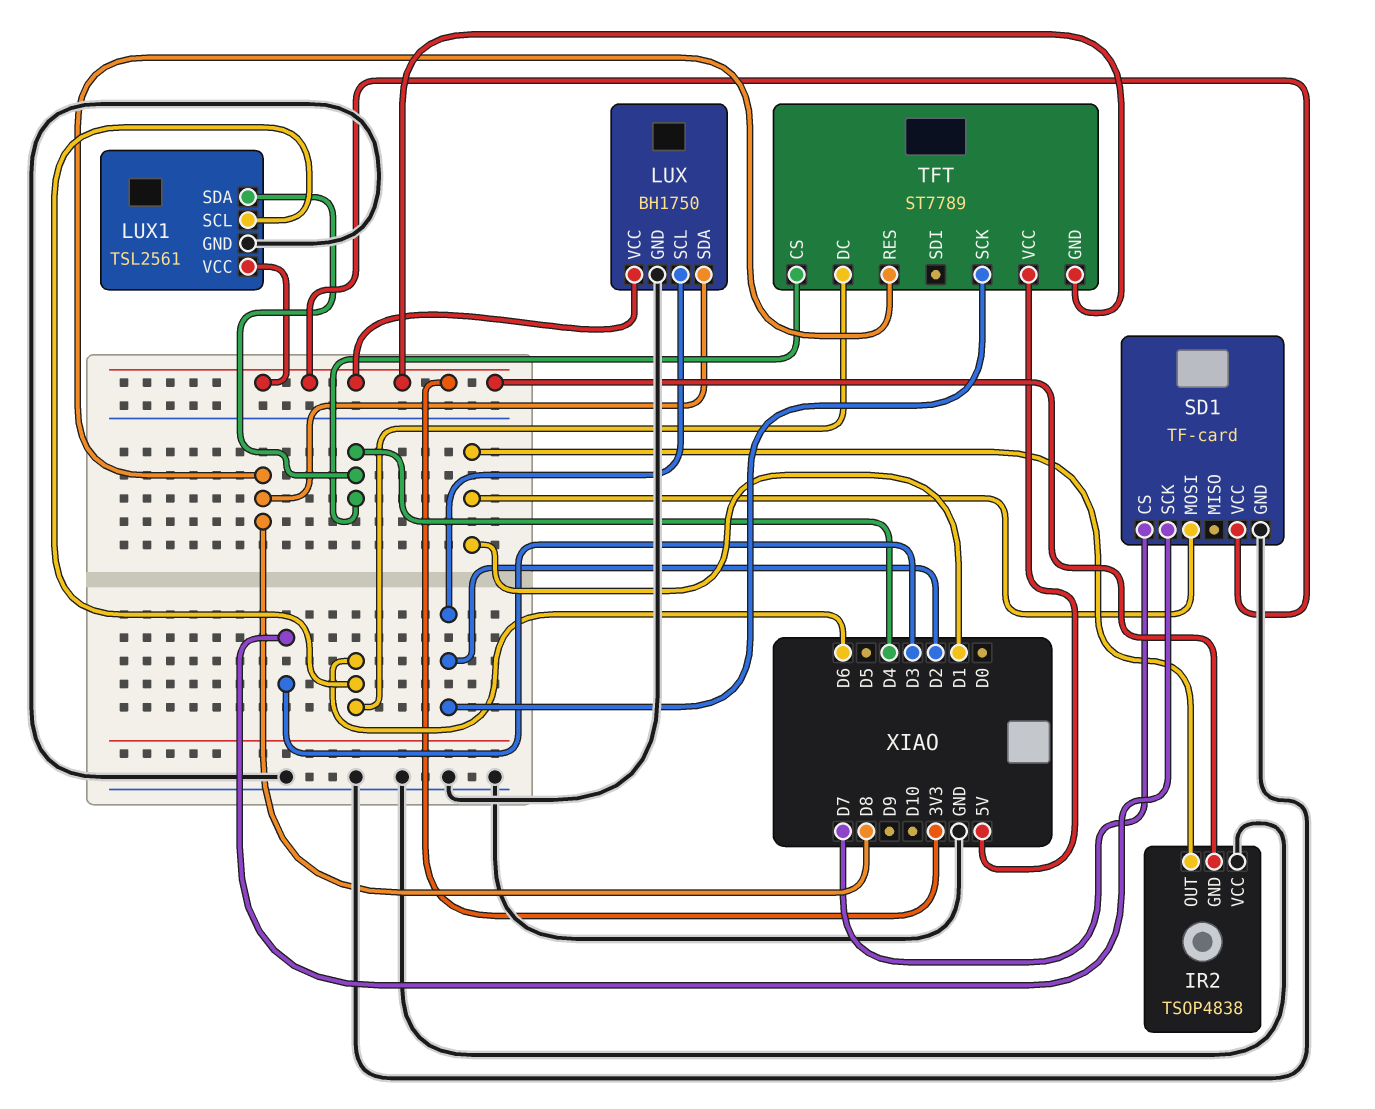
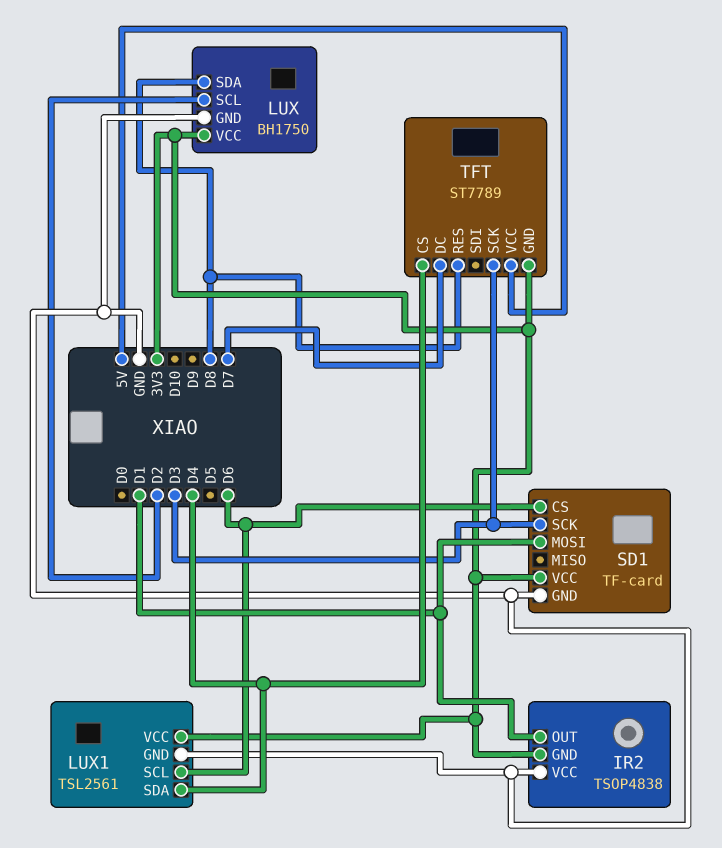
SD1 pin CS: D7 -> D6
TFT pin DC: D6 -> D7
TFT pin SCK: D2 -> D3

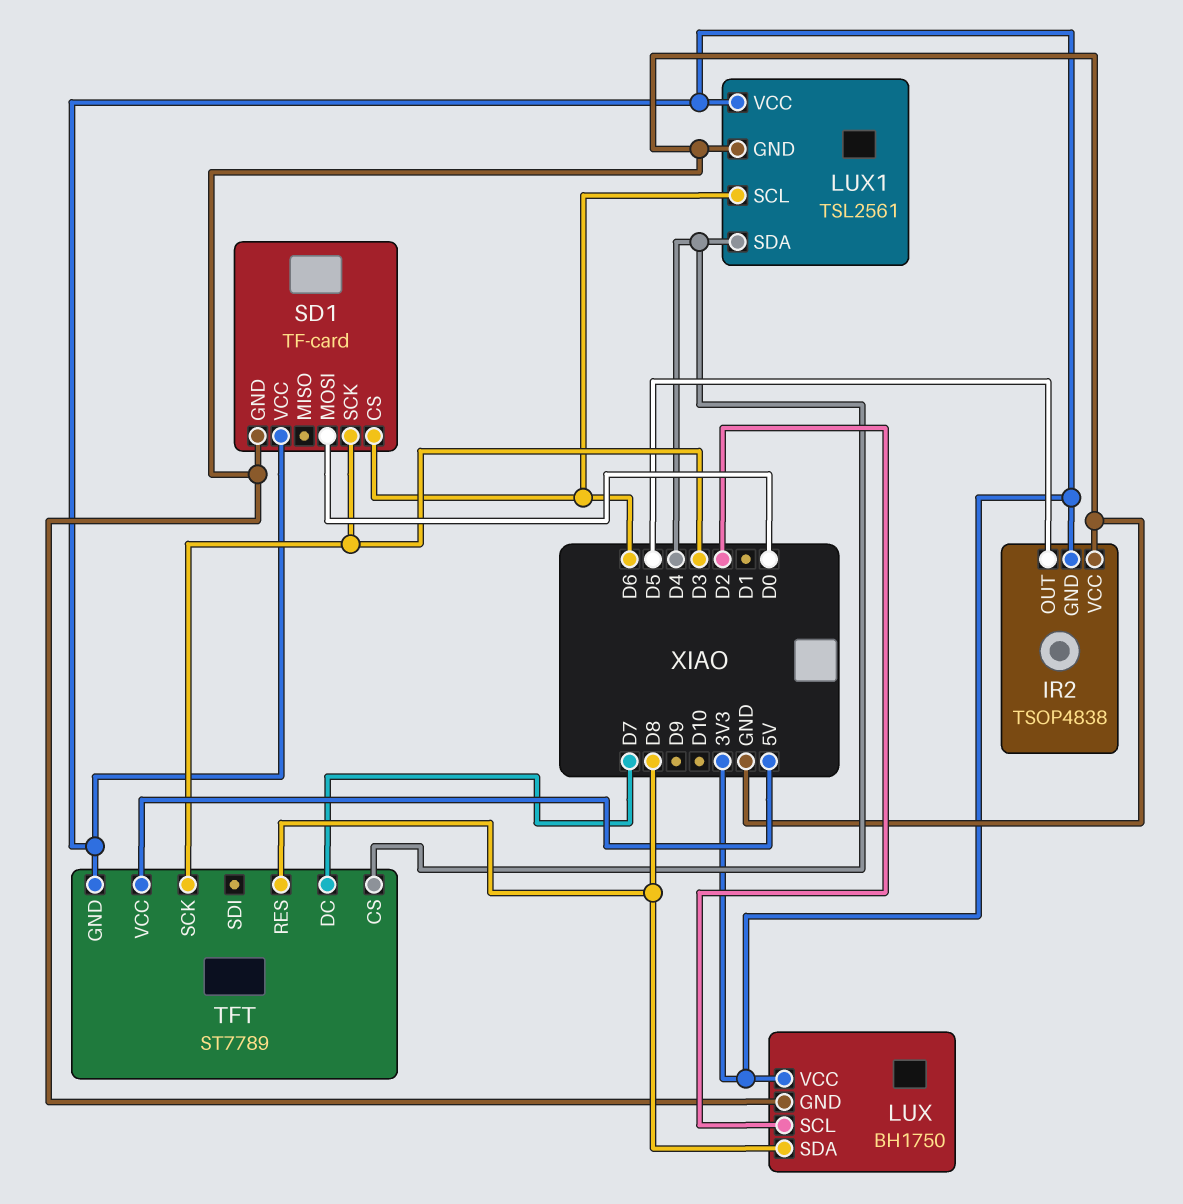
IR2 pin OUT: D1 -> D5
SD1 pin MOSI: D1 -> D0

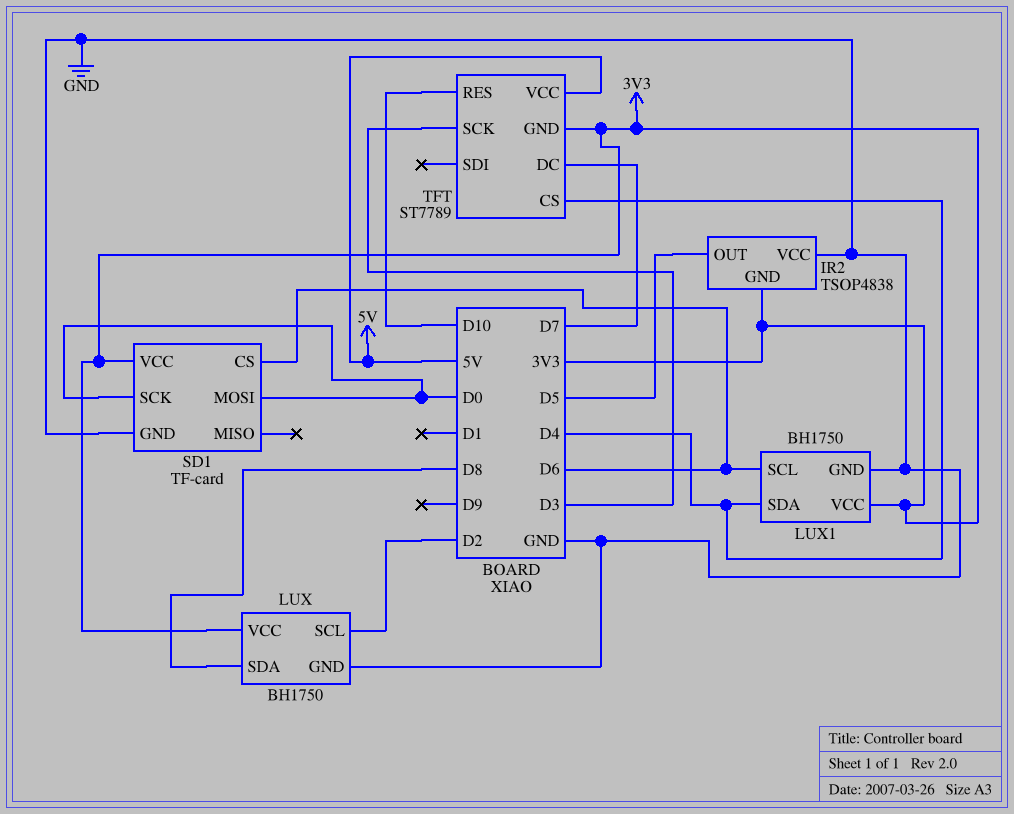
LUX1: TSL2561 -> BH1750
SD1 pin SCK: D3 -> D0
TFT pin RES: D8 -> D10

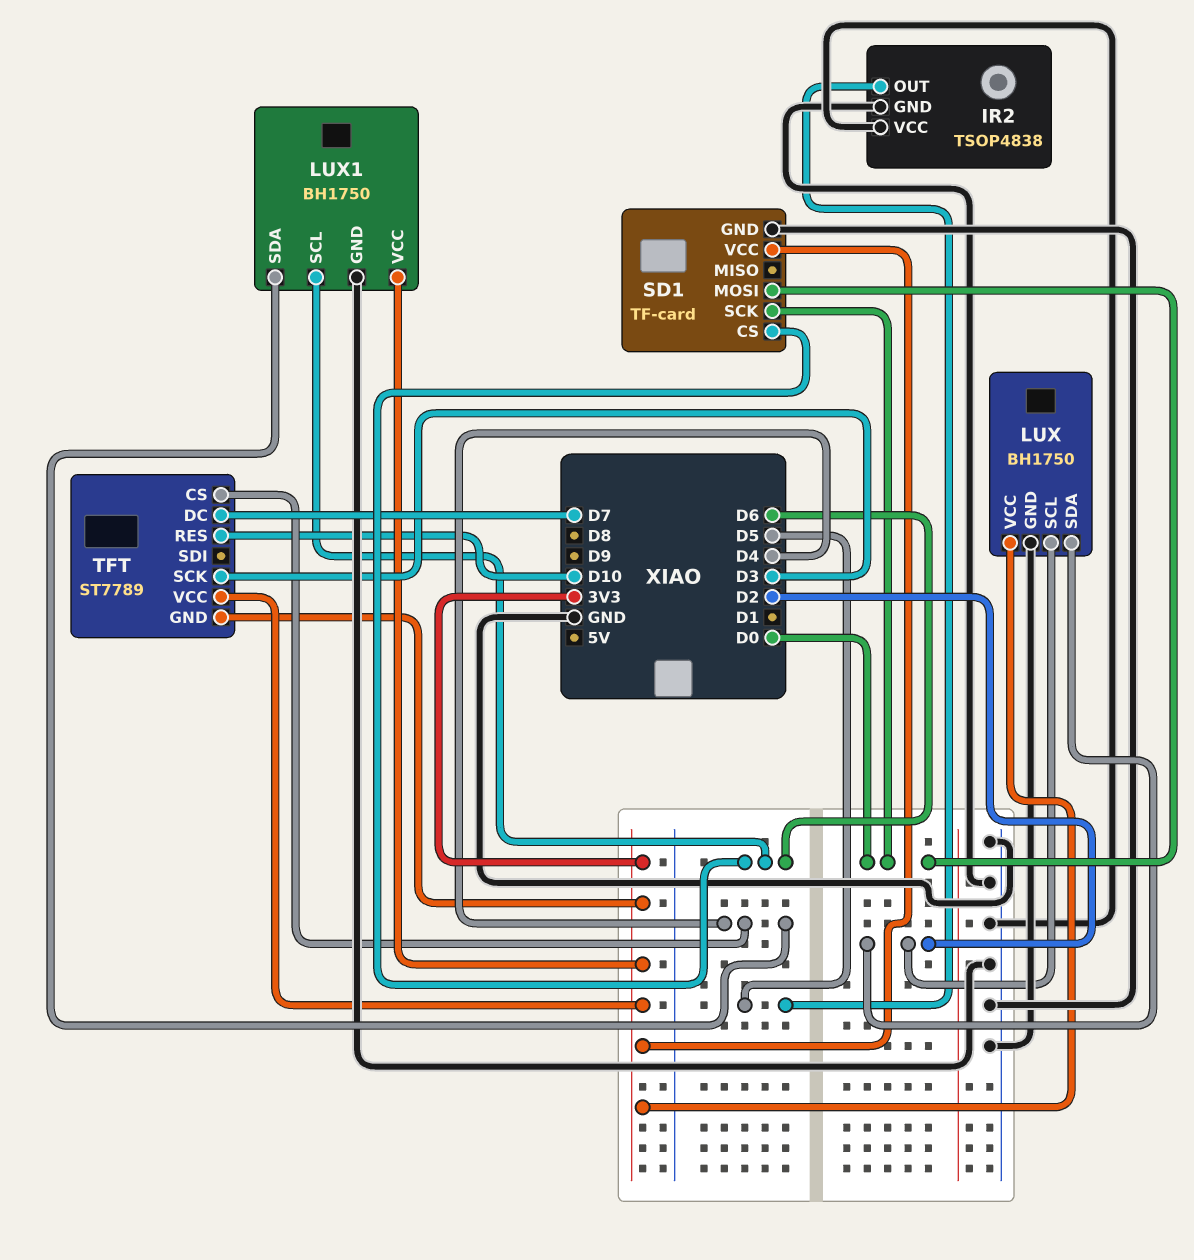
IR2 pin GND: 3V3 -> GND
LUX pin SDA: D8 -> D2
TFT pin VCC: 5V -> 3V3

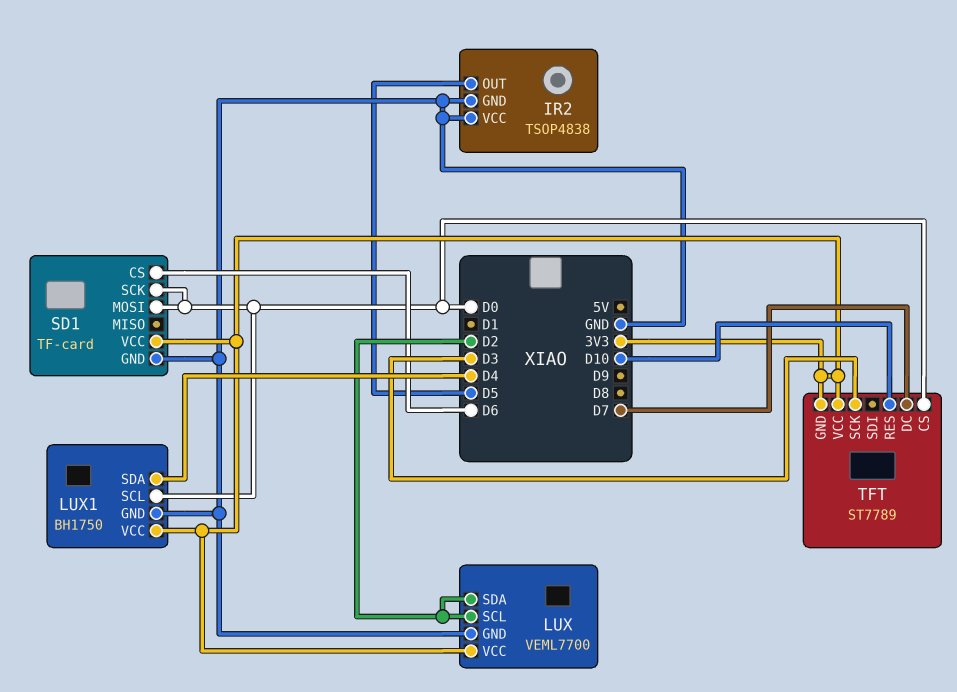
LUX: BH1750 -> VEML7700
LUX1 pin SCL: D6 -> D0
TFT pin CS: D4 -> D0

